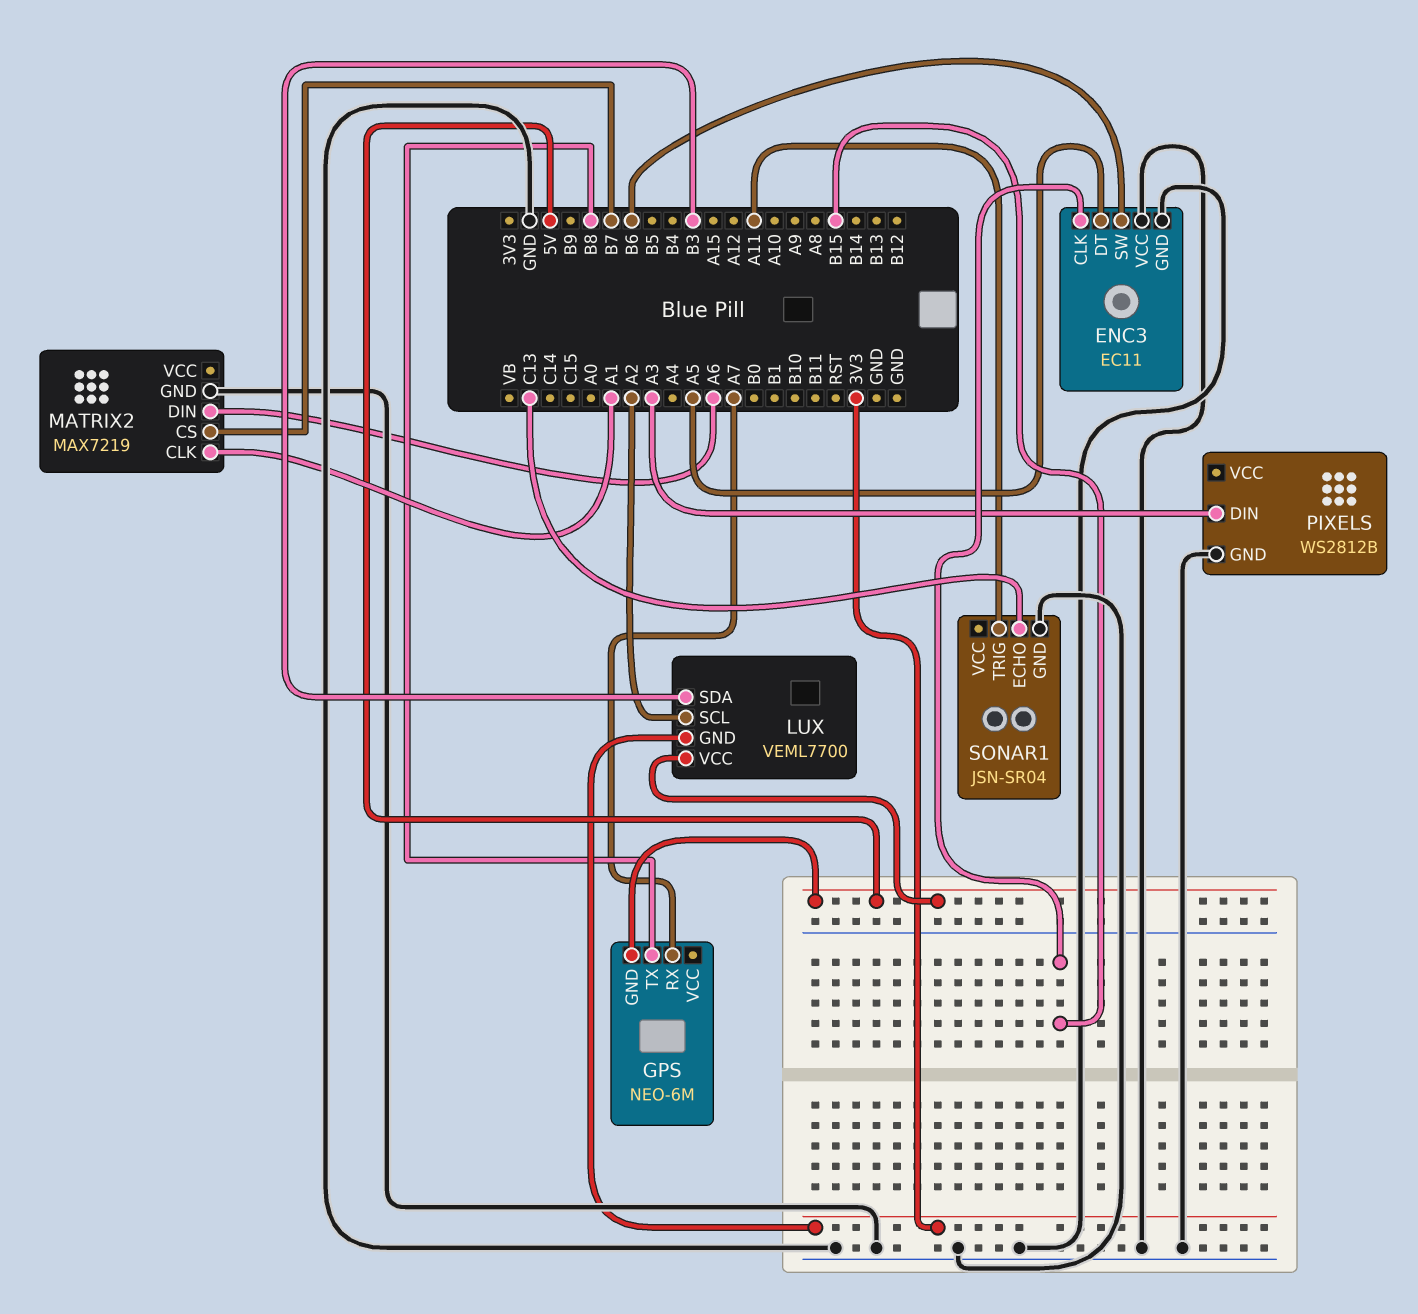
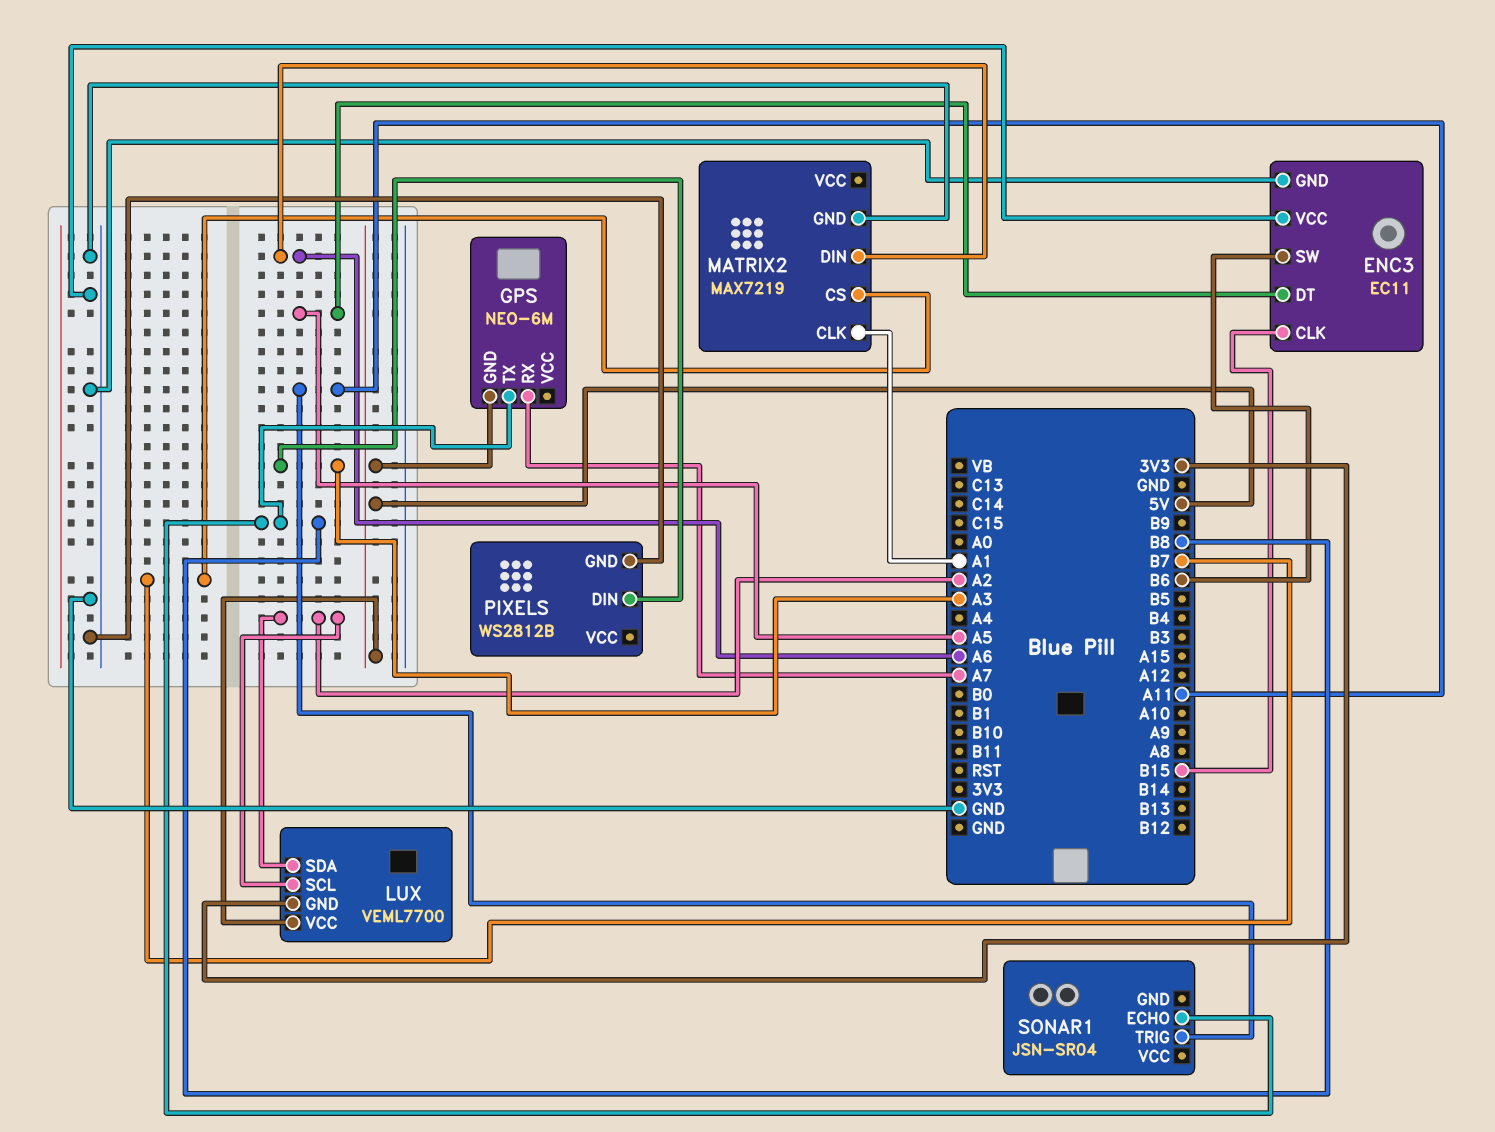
LUX pin SDA: B3 -> A2
SONAR1 pin ECHO: C13 -> B8
SONAR1 pin GND: GND -> none

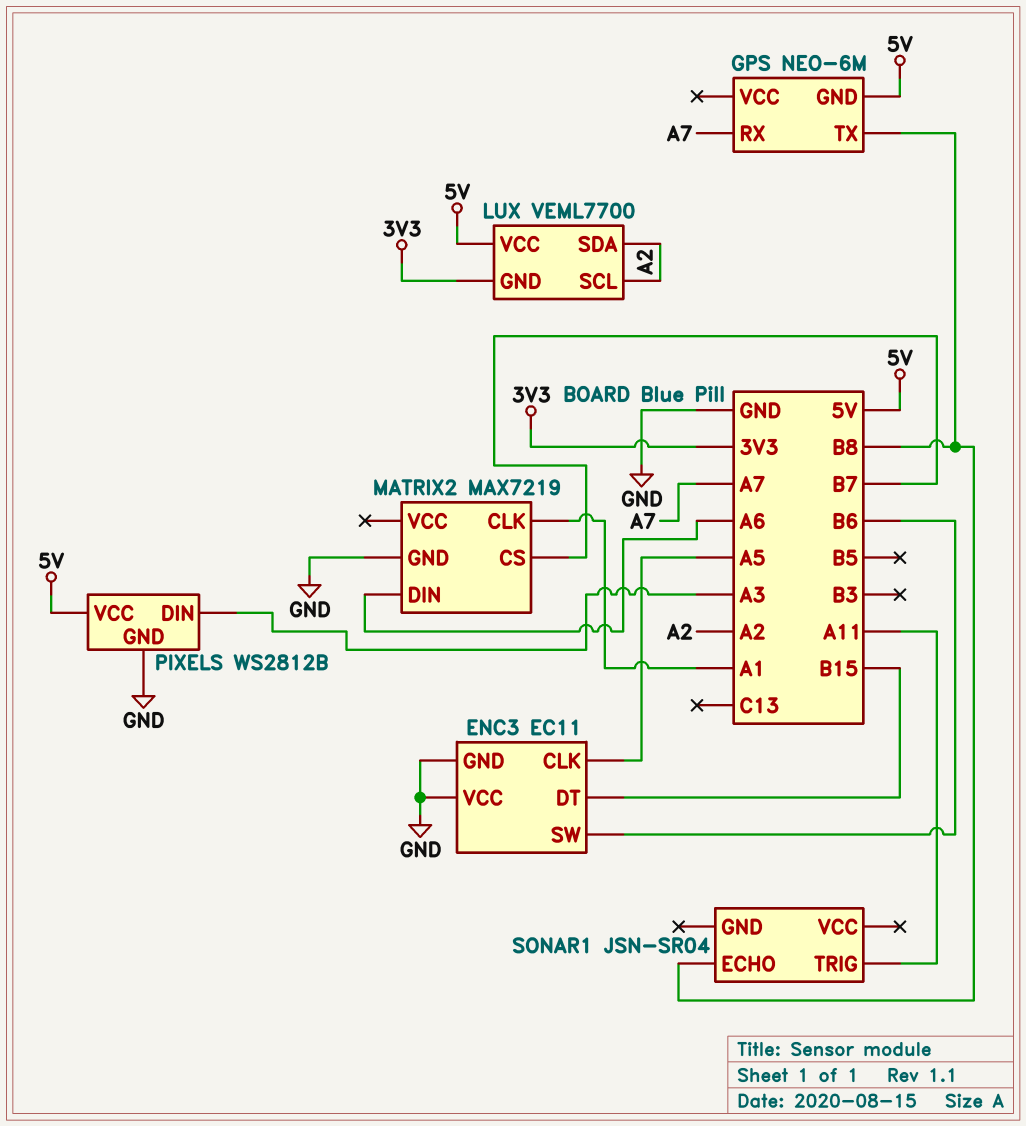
ENC3 pin CLK: B15 -> A5
ENC3 pin DT: A5 -> B15
PIXELS pin VCC: none -> 5V

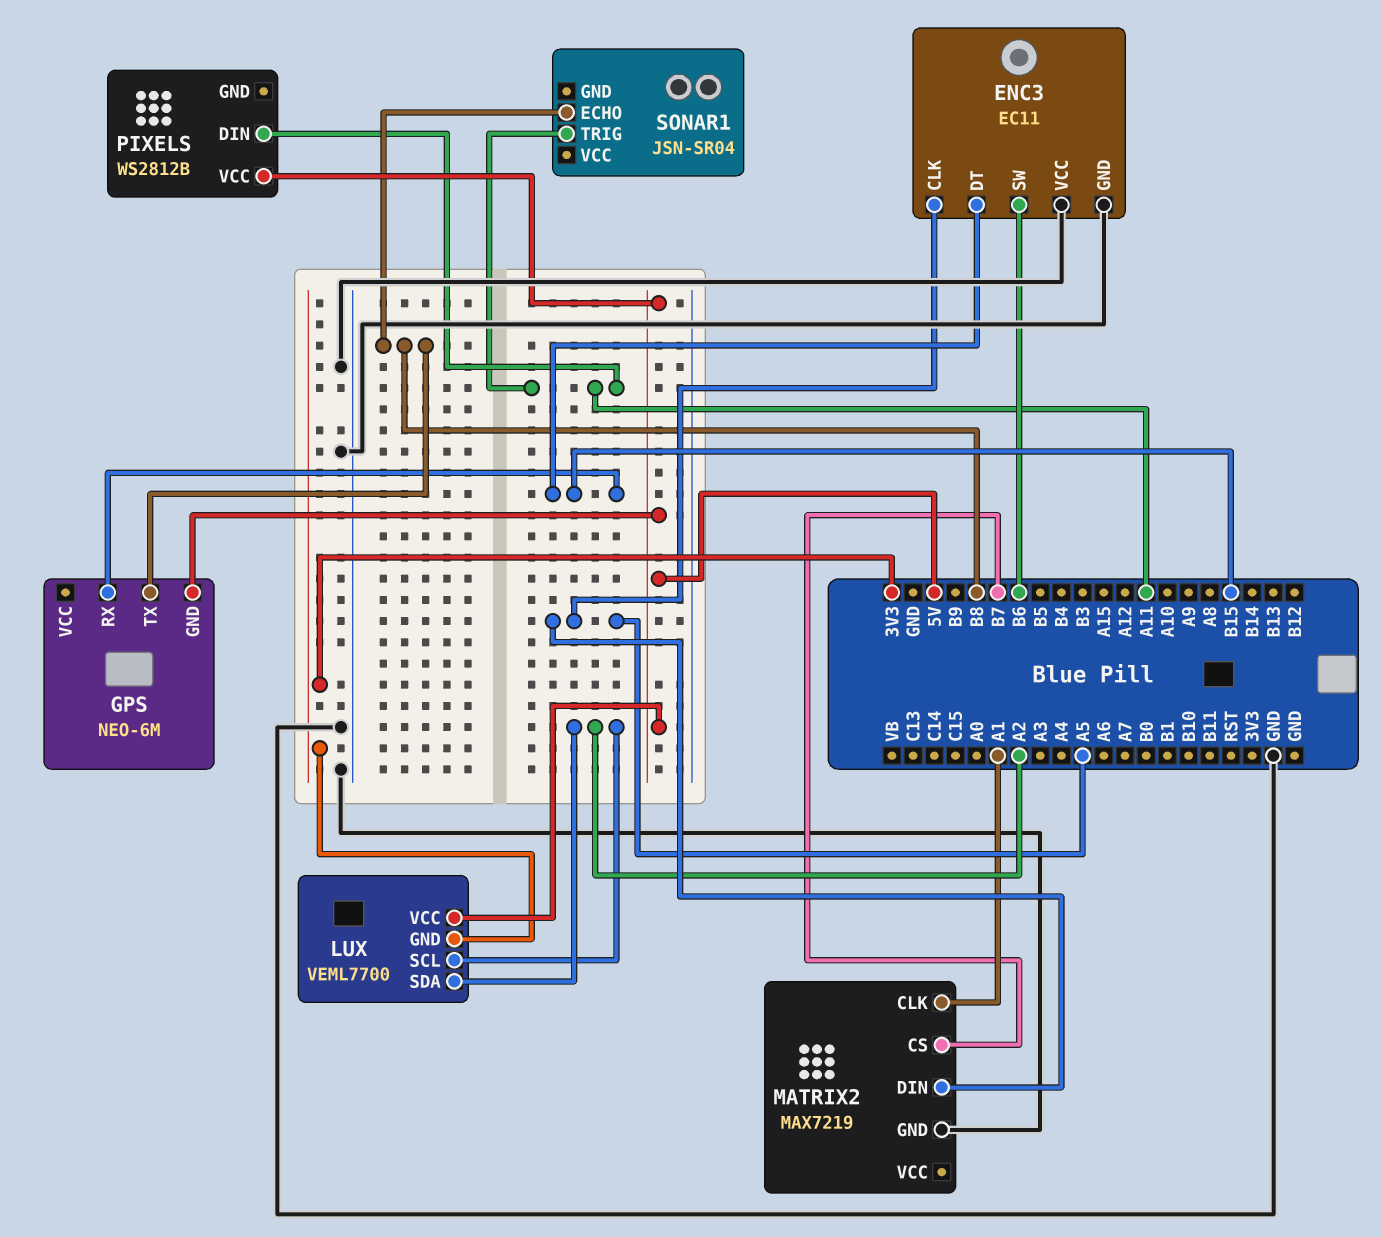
GPS pin RX: A7 -> B15
MATRIX2 pin DIN: A6 -> A5
PIXELS pin DIN: A3 -> A11
PIXELS pin GND: GND -> none

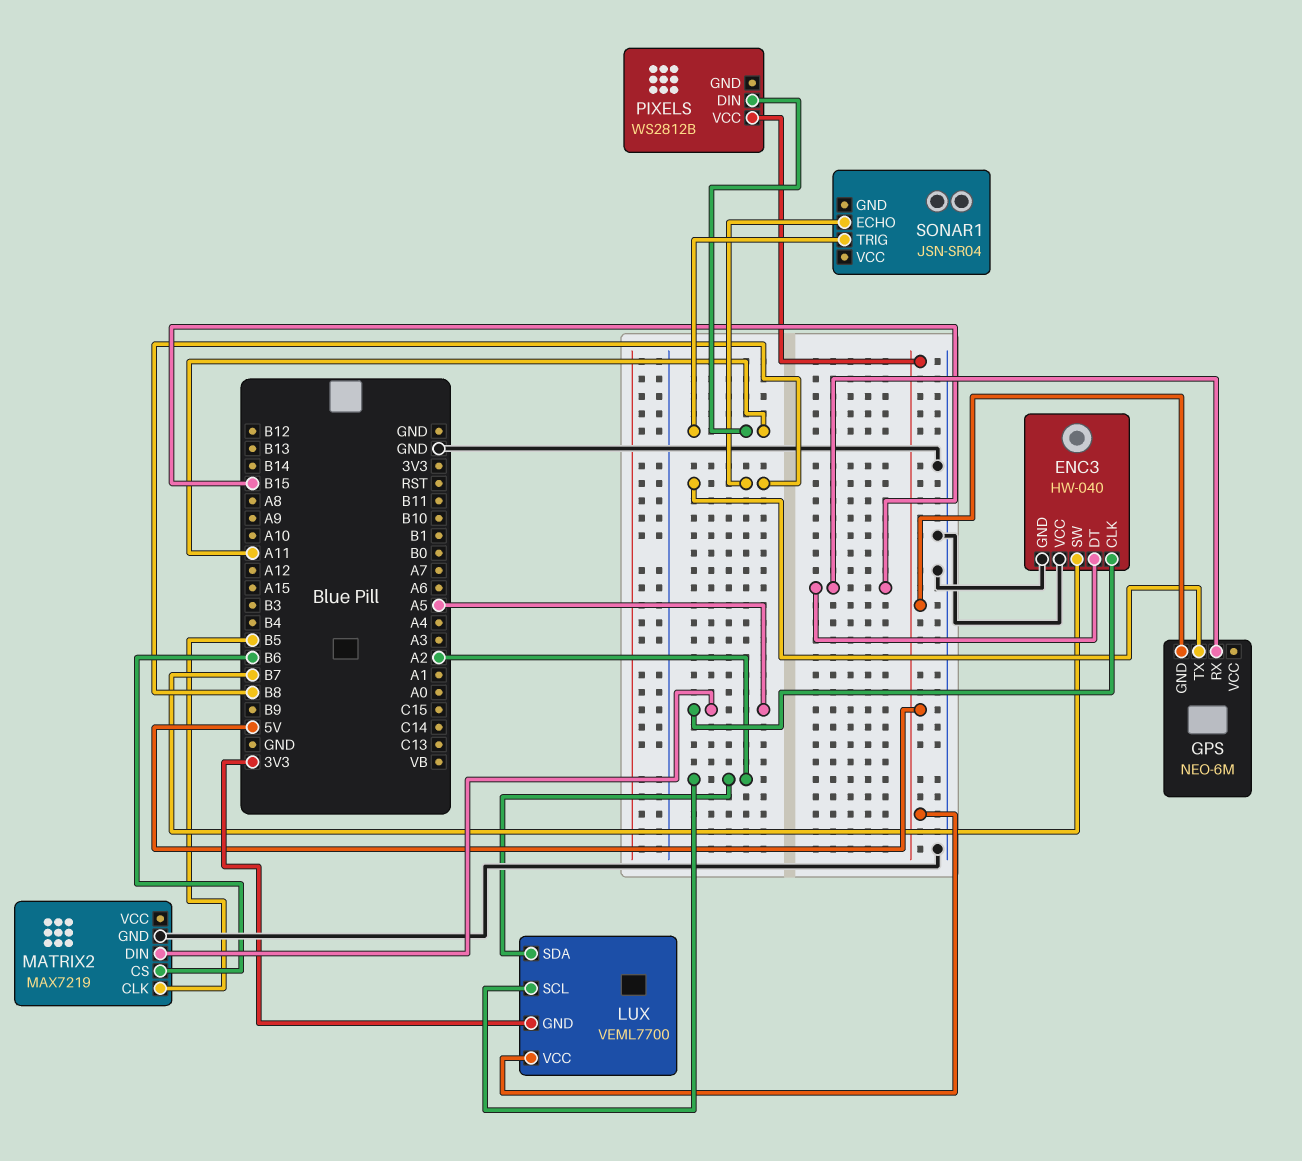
ENC3: EC11 -> HW-040
ENC3 pin SW: B6 -> B7
MATRIX2 pin CLK: A1 -> B5
MATRIX2 pin CS: B7 -> B6

